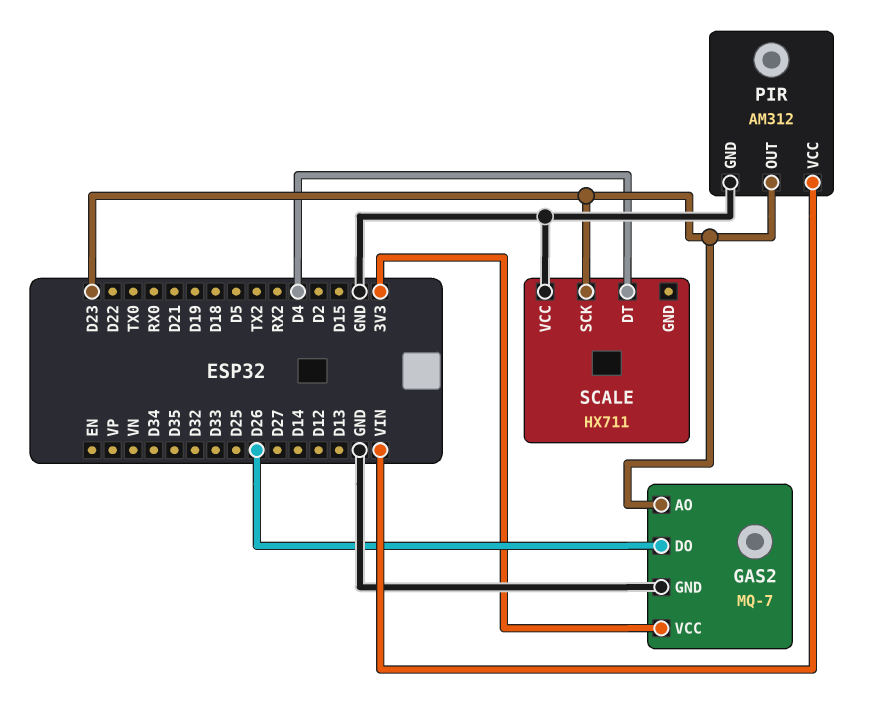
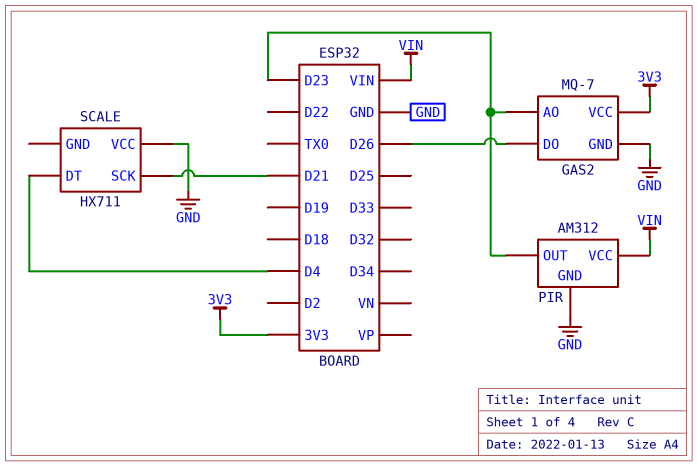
SCALE pin SCK: D23 -> D21

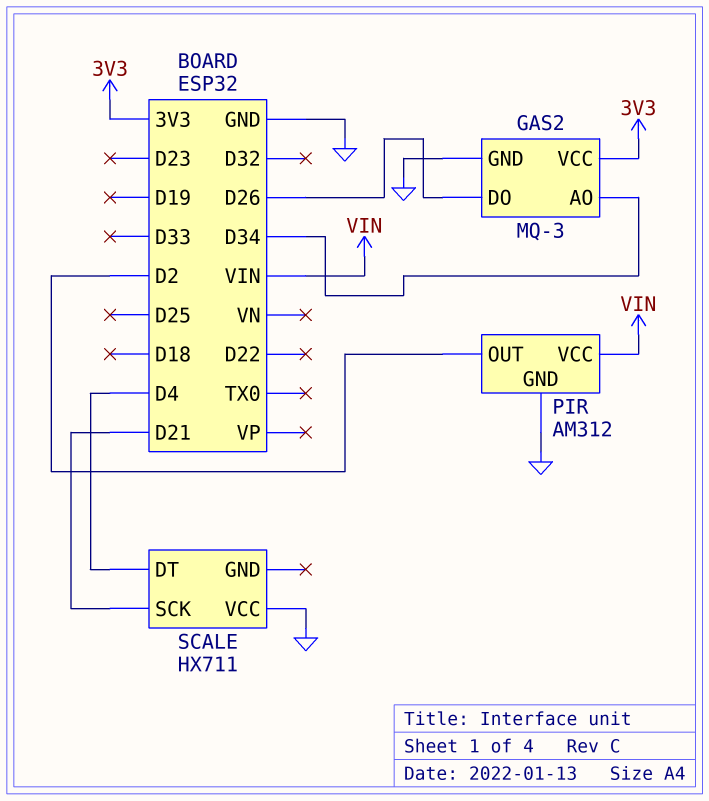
GAS2: MQ-7 -> MQ-3
GAS2 pin AO: D23 -> D34
PIR pin OUT: D23 -> D2

